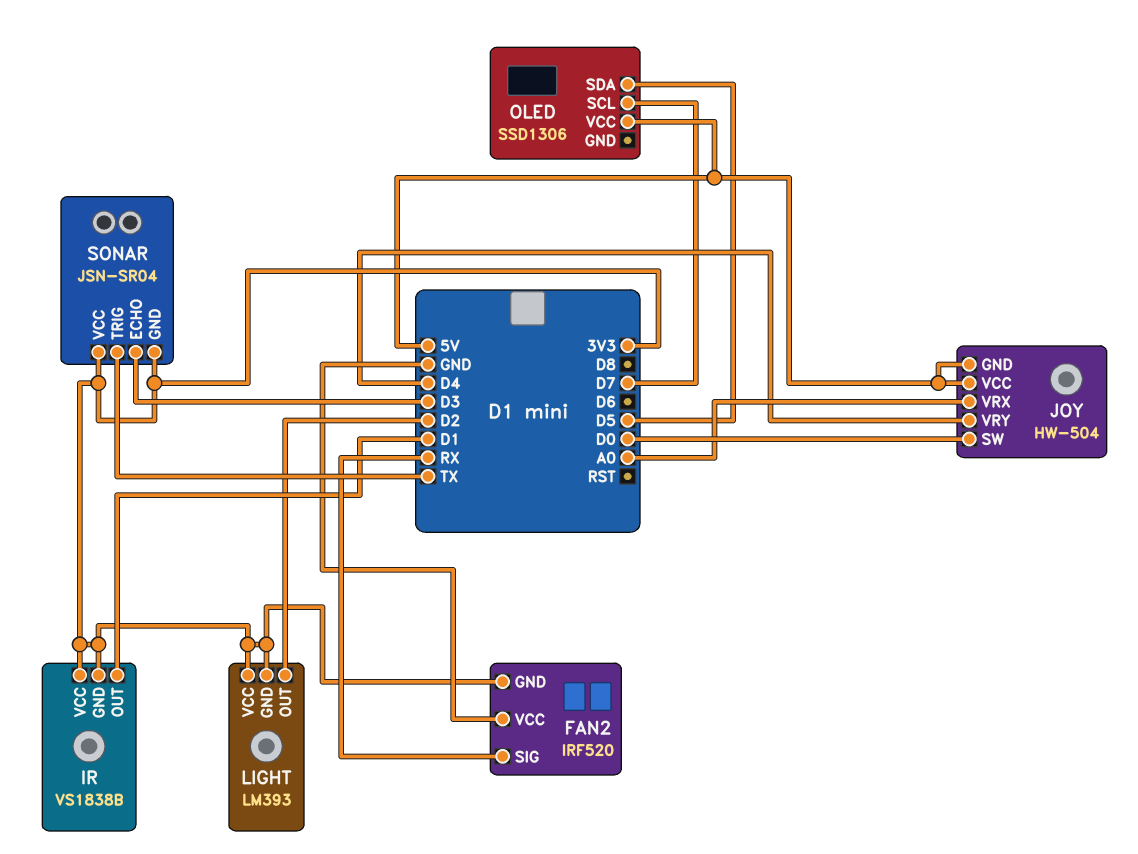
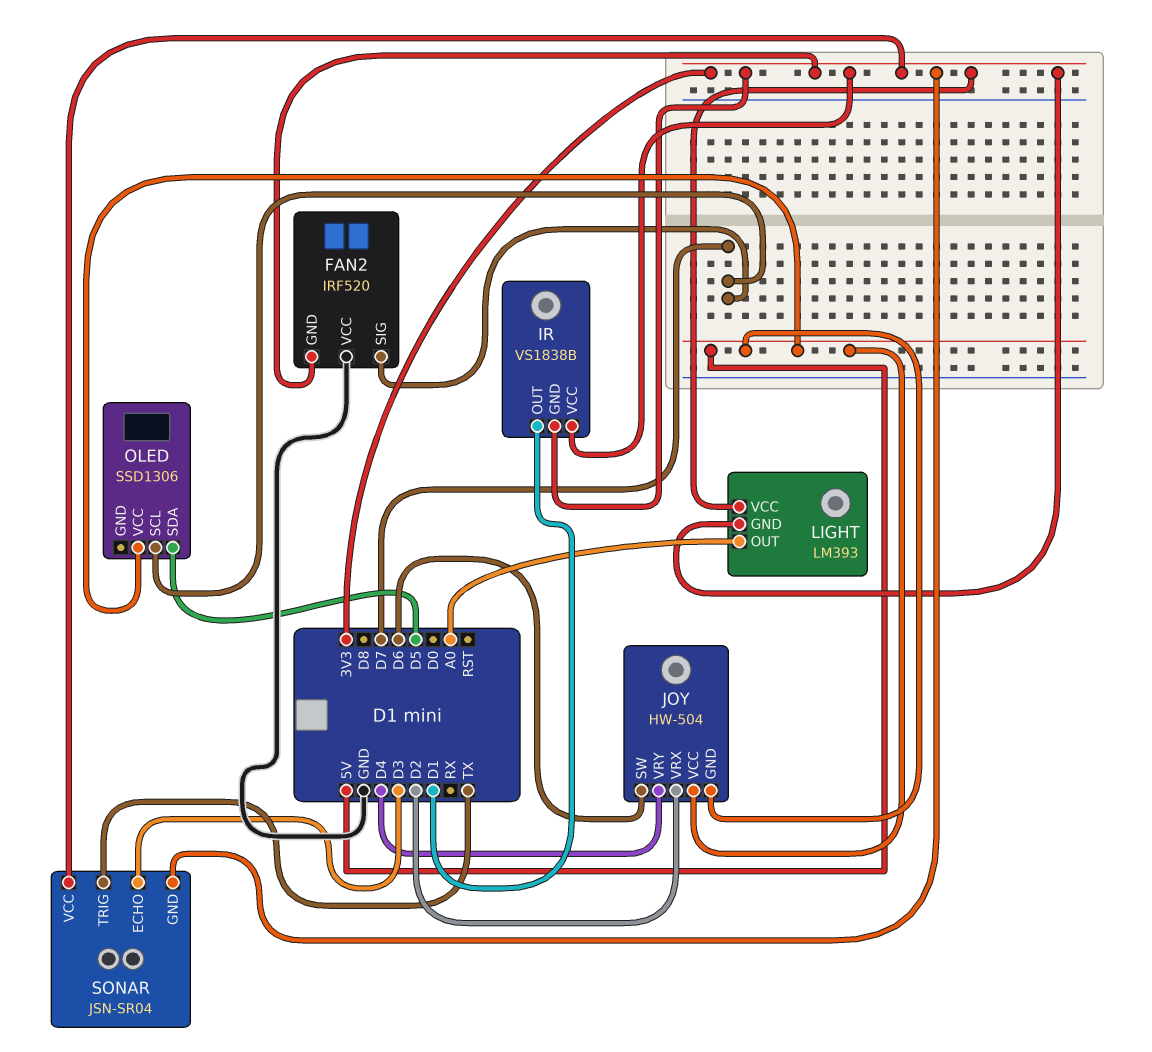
FAN2 pin SIG: RX -> D7
JOY pin SW: D0 -> D6
JOY pin VRX: A0 -> D2
LIGHT pin OUT: D2 -> A0

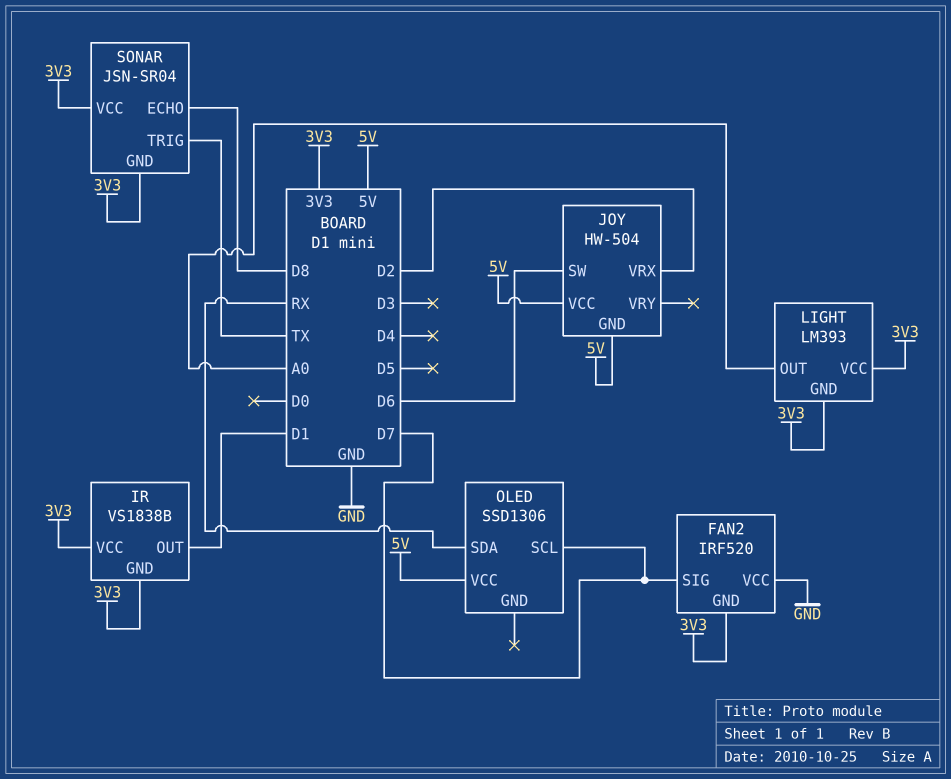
JOY pin VRY: D4 -> none
OLED pin SDA: D5 -> RX
SONAR pin ECHO: D3 -> D8

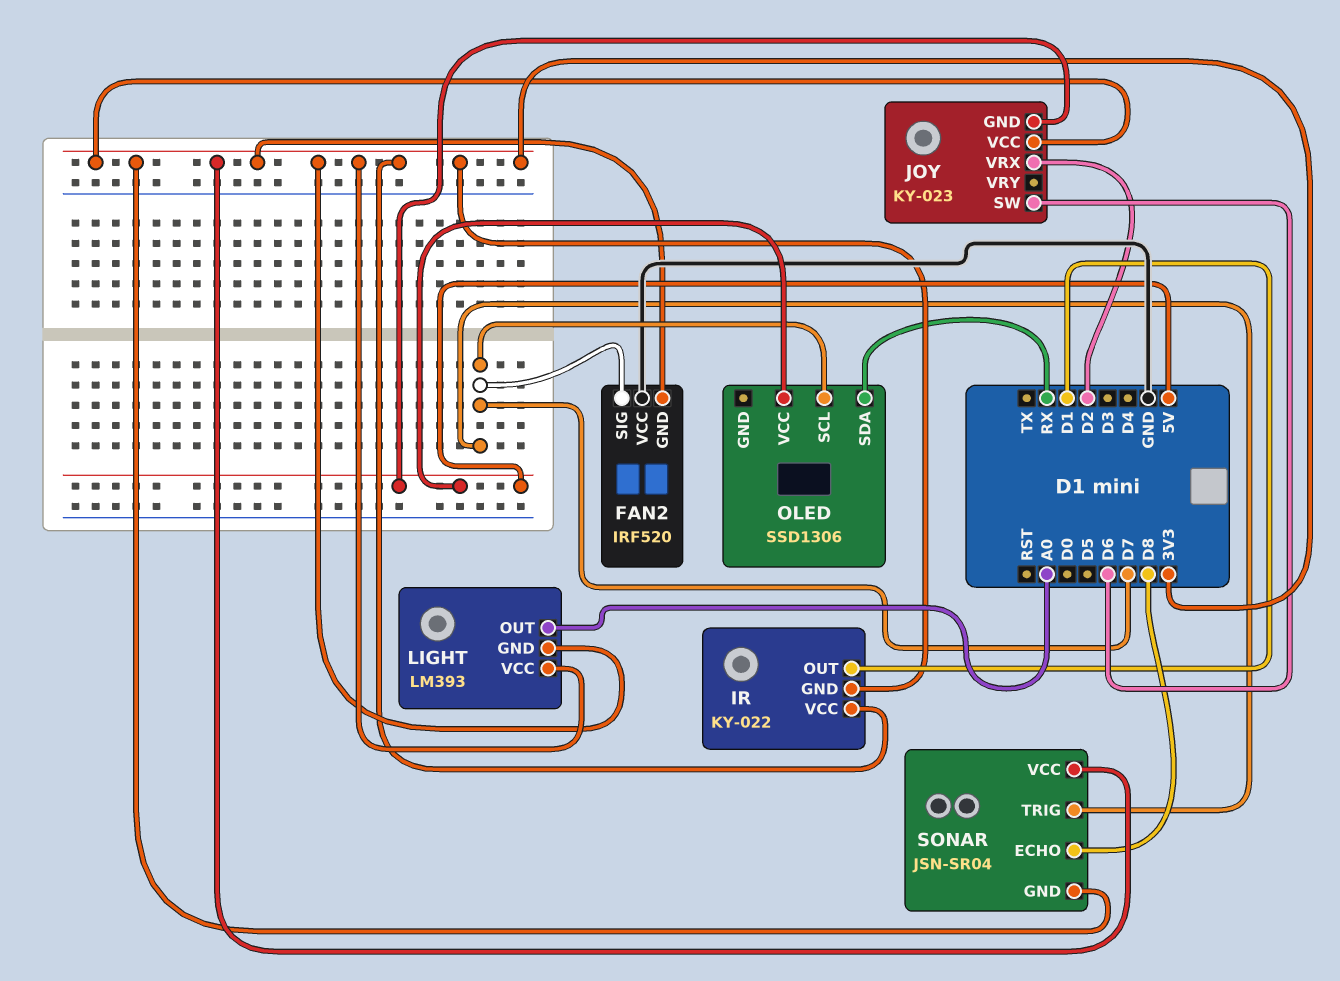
IR: VS1838B -> KY-022
JOY: HW-504 -> KY-023
JOY pin VCC: 5V -> 3V3
SONAR pin TRIG: TX -> D7

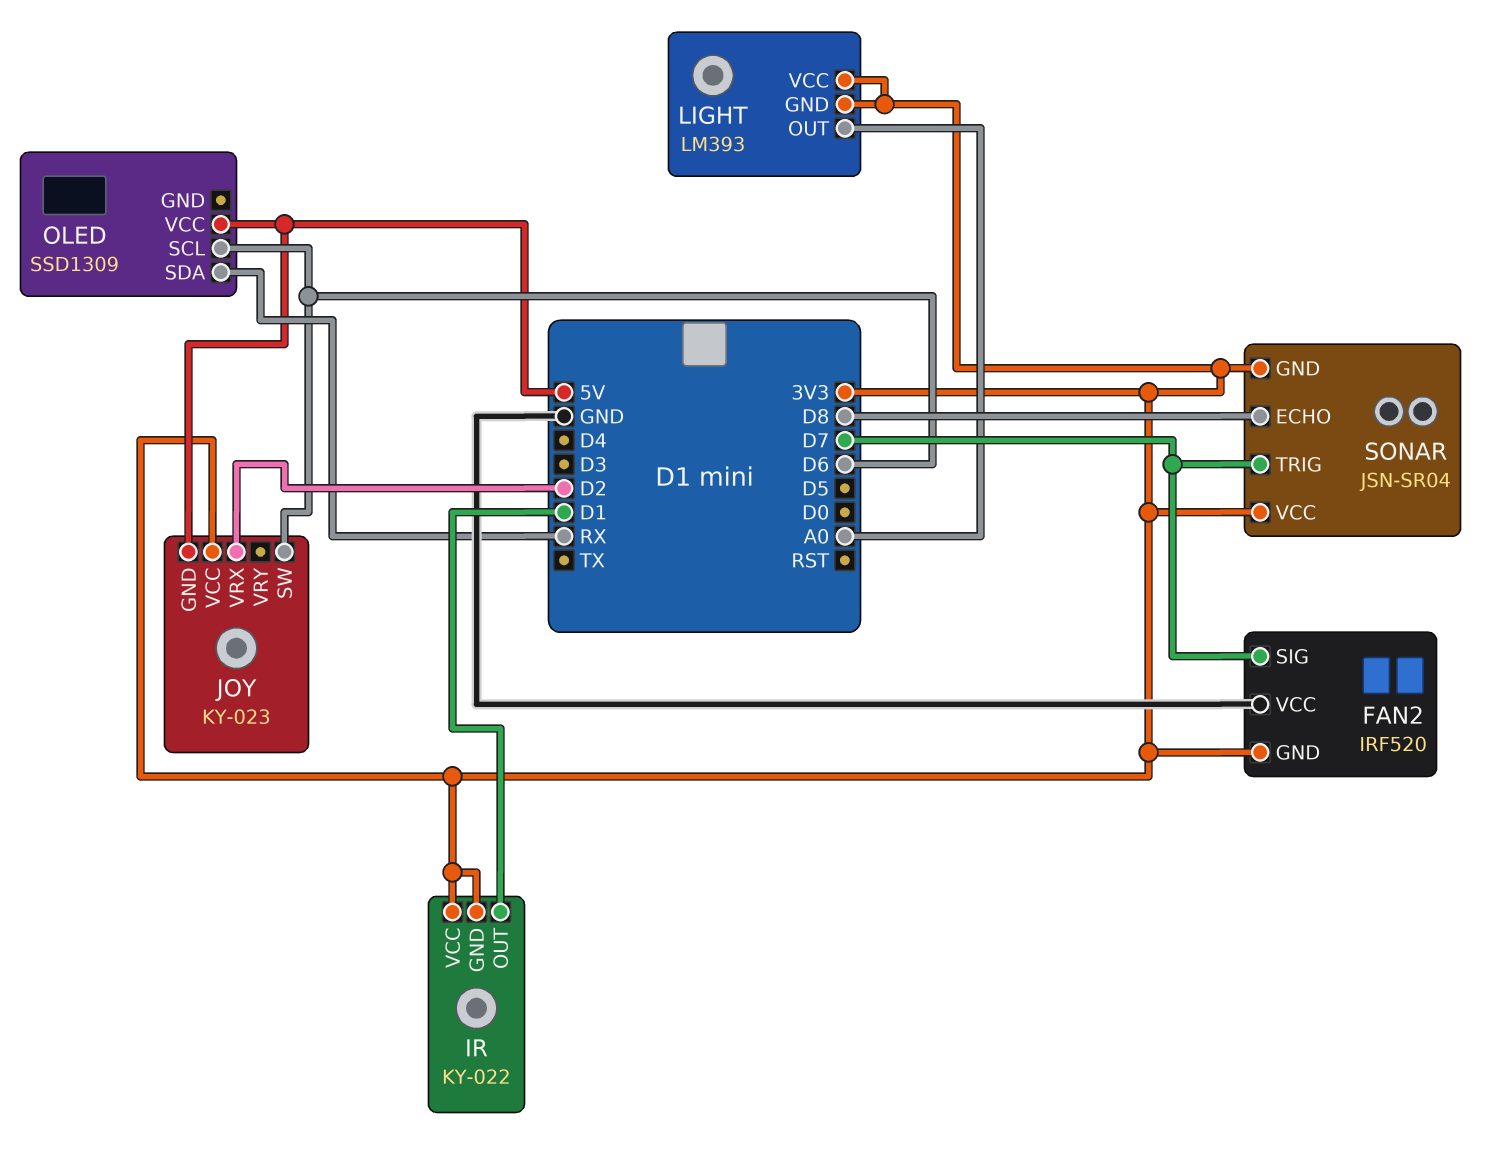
OLED: SSD1306 -> SSD1309
OLED pin SCL: D7 -> D6

